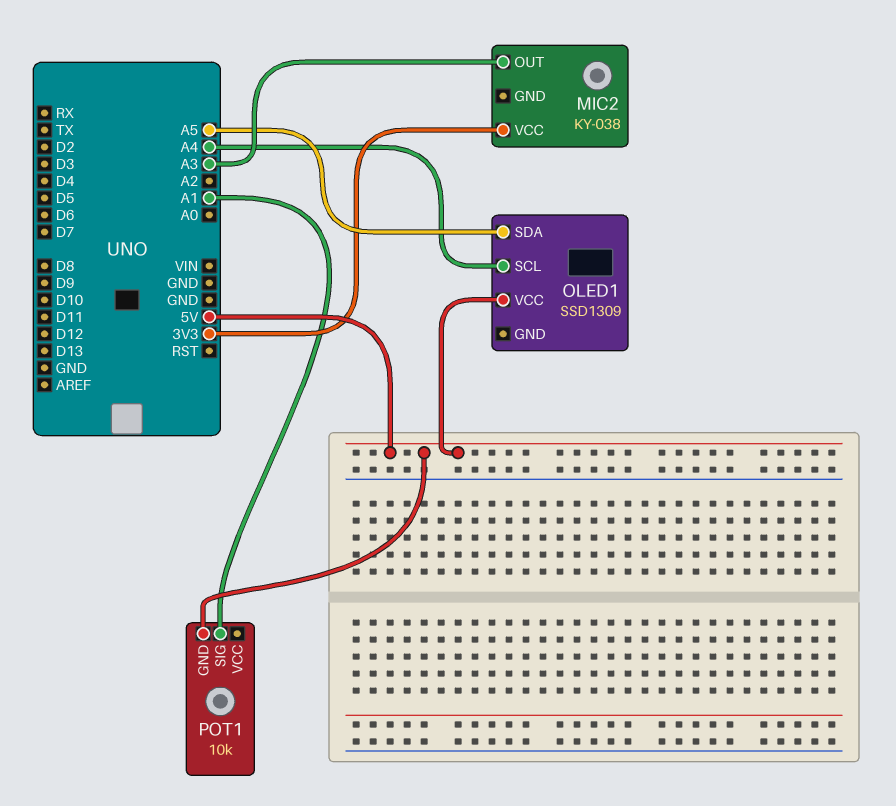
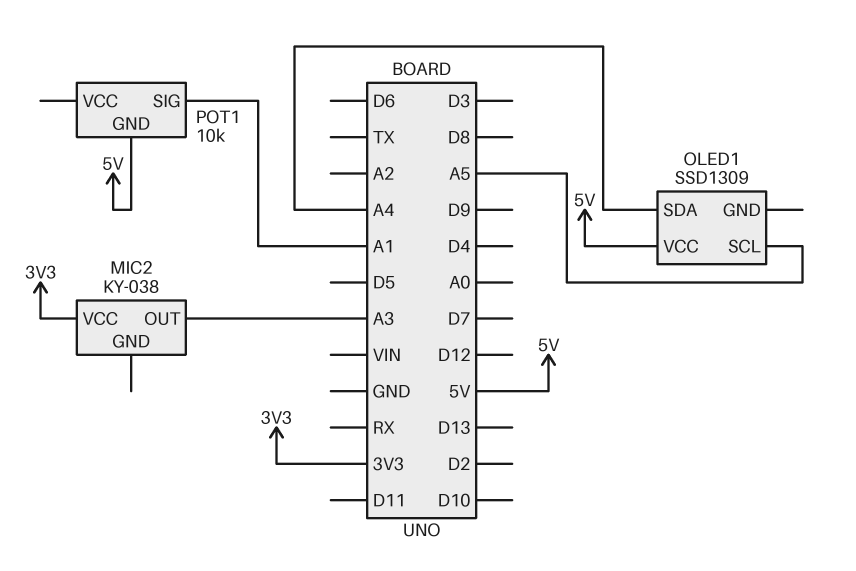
OLED1 pin SCL: A4 -> A5
OLED1 pin SDA: A5 -> A4

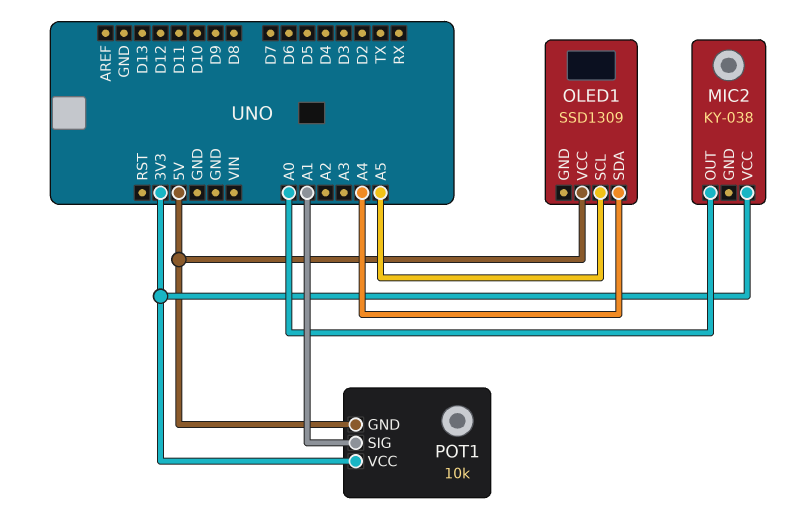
MIC2 pin OUT: A3 -> A0
POT1 pin VCC: none -> 3V3

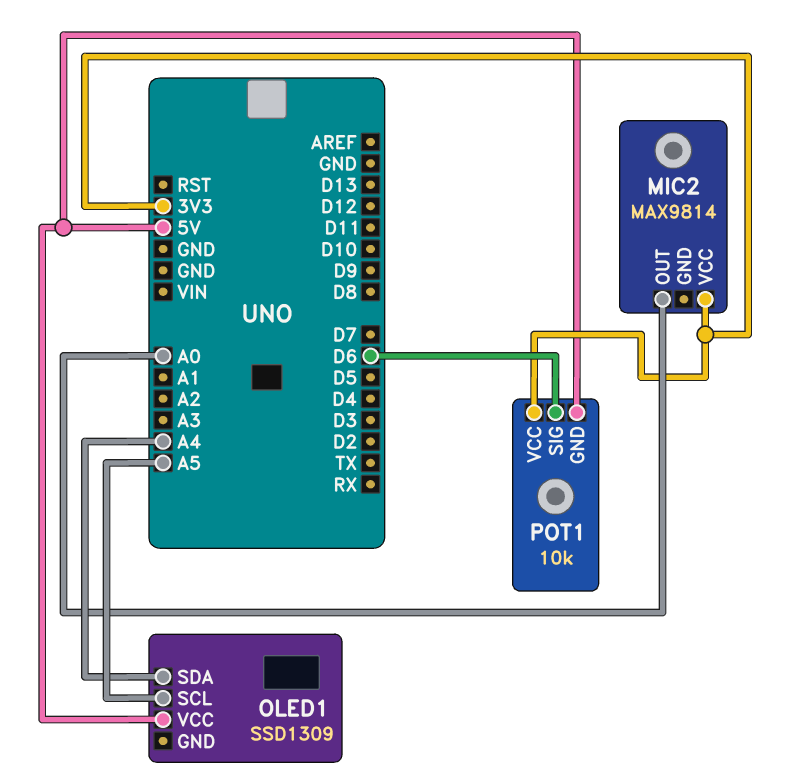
MIC2: KY-038 -> MAX9814
POT1 pin SIG: A1 -> D6

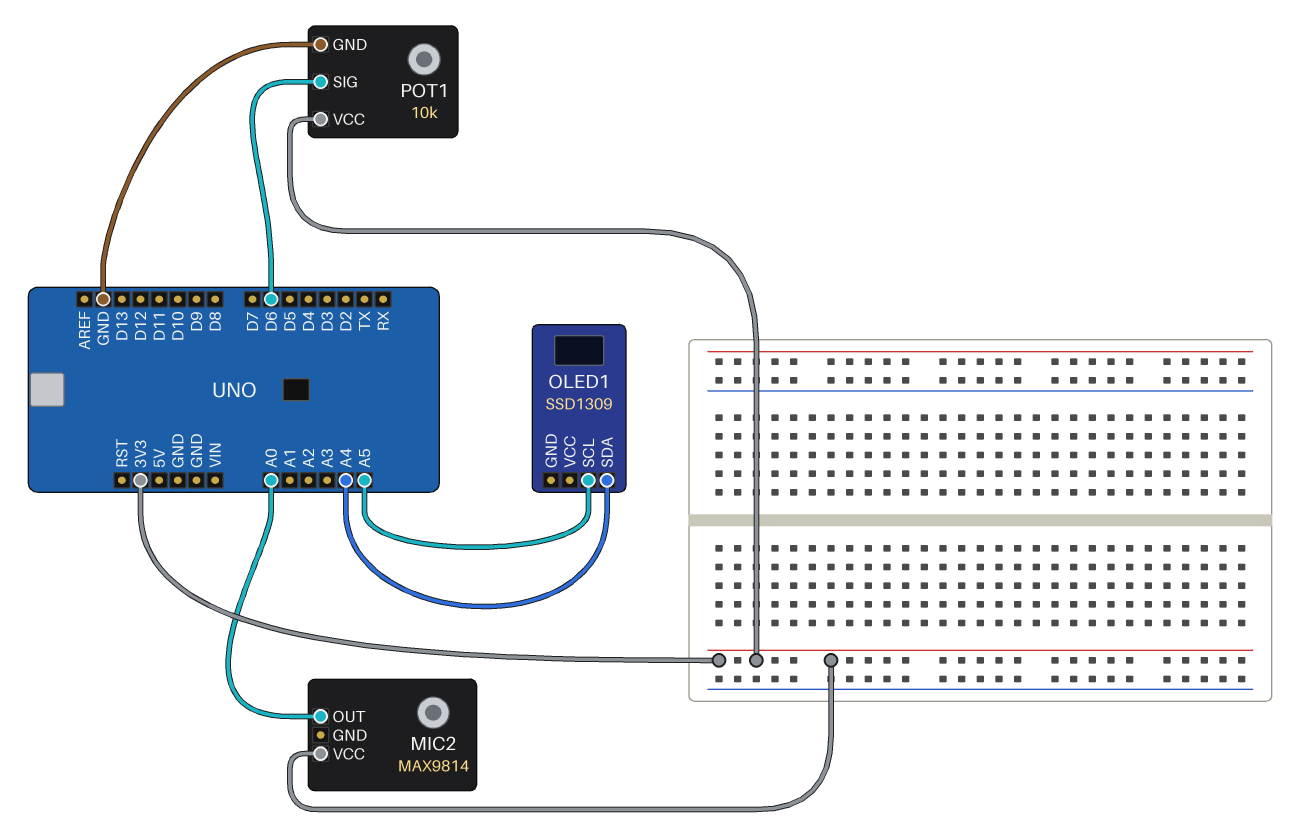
OLED1 pin VCC: 5V -> none
POT1 pin GND: 5V -> GND

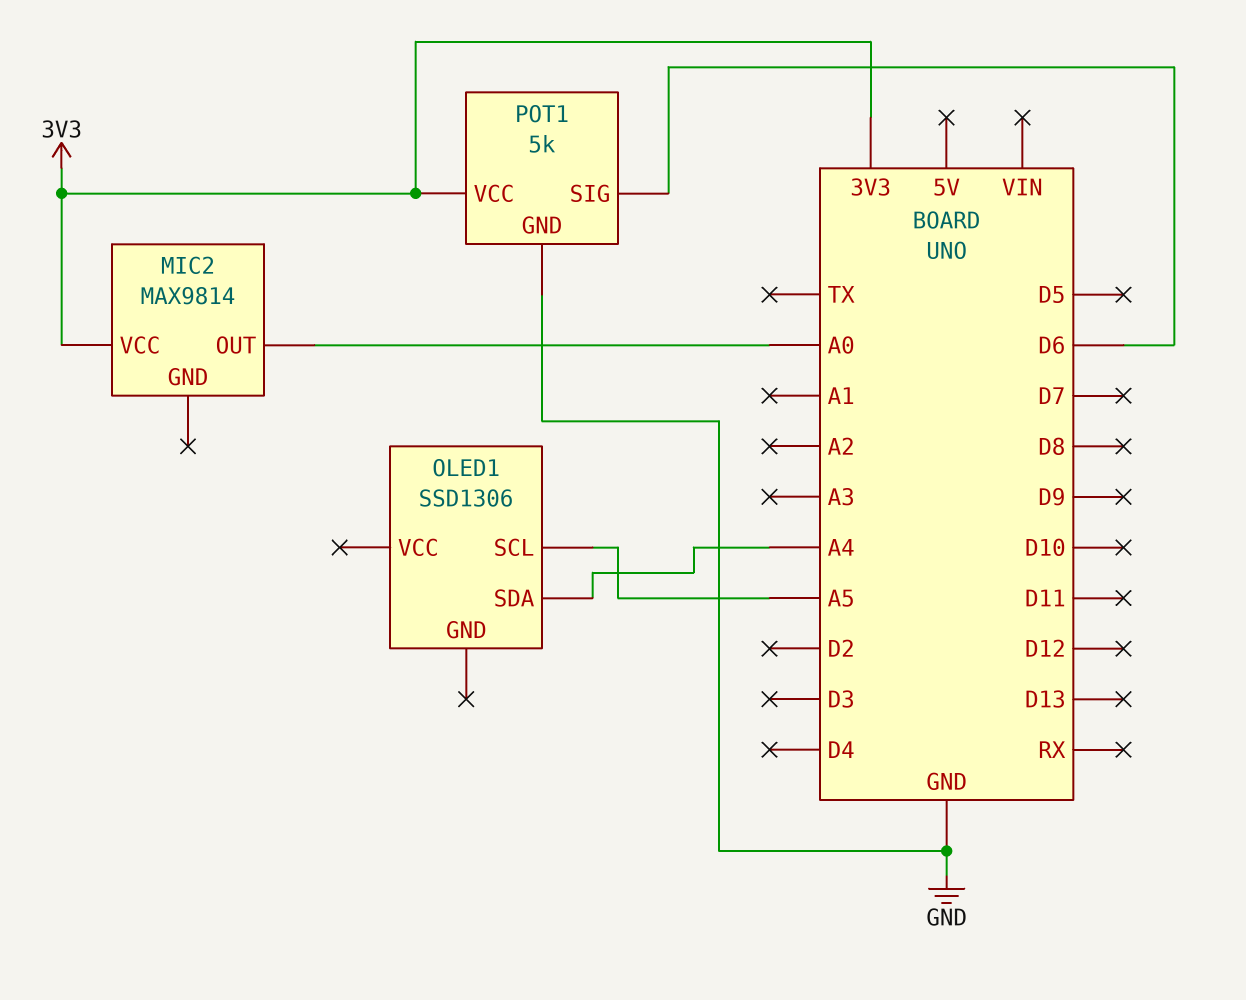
OLED1: SSD1309 -> SSD1306
POT1: 10k -> 5k

